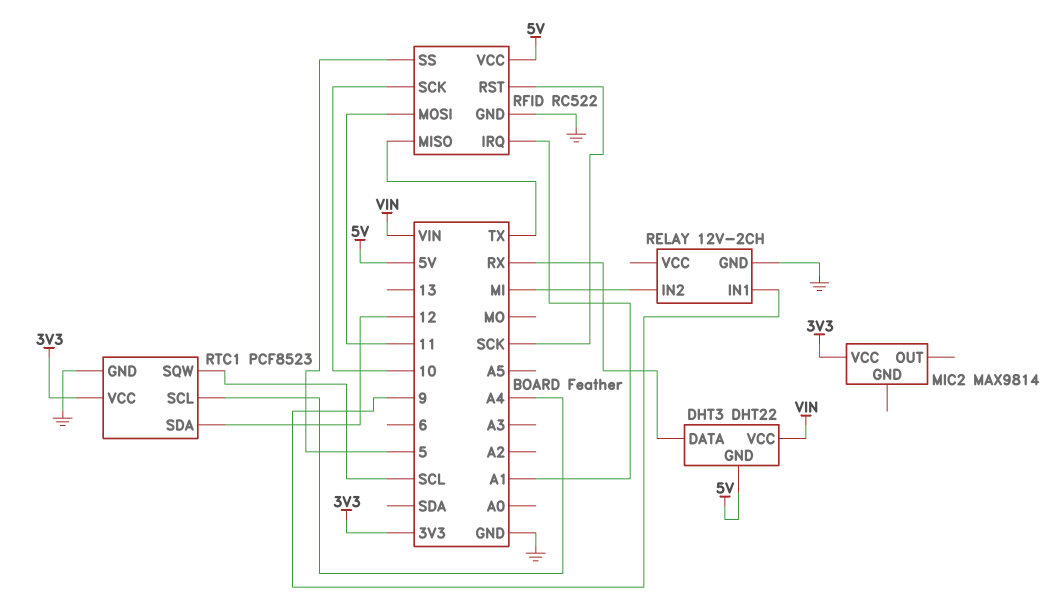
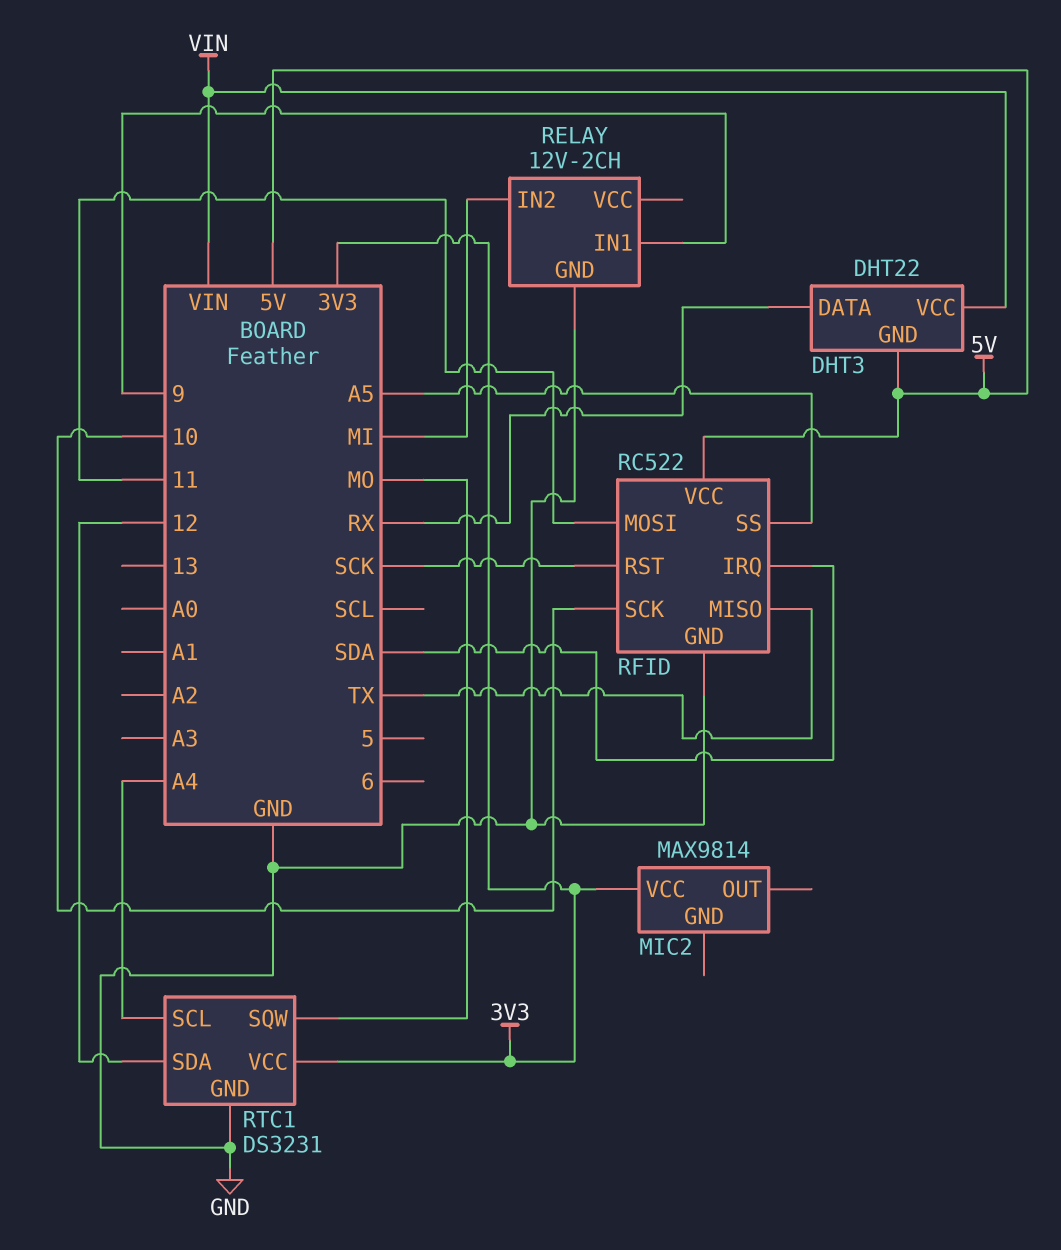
RFID pin IRQ: A1 -> SDA
RFID pin SS: 5 -> A5
RTC1: PCF8523 -> DS3231
RTC1 pin SQW: SCL -> MO

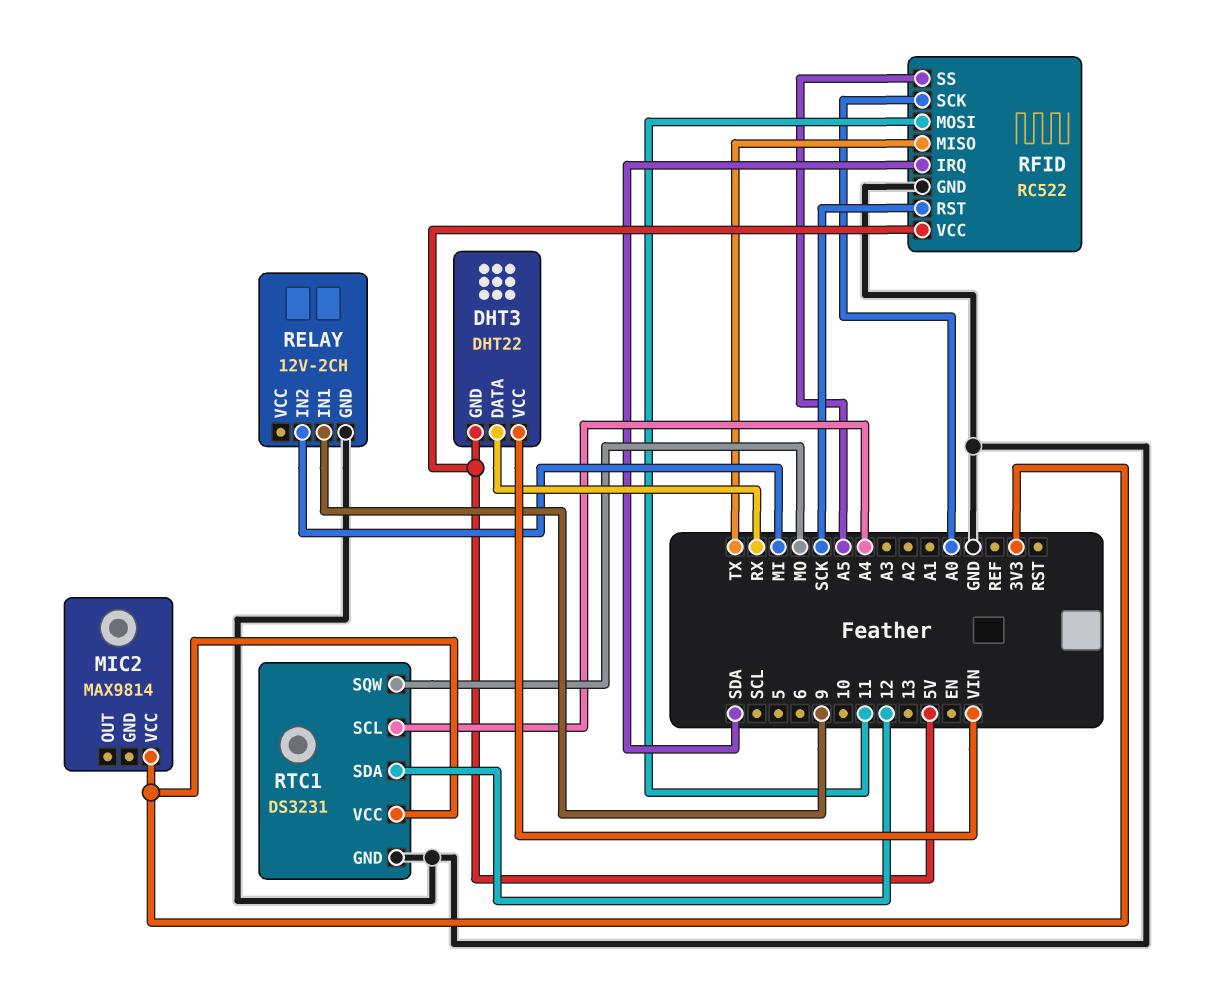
RFID pin SCK: 10 -> A0

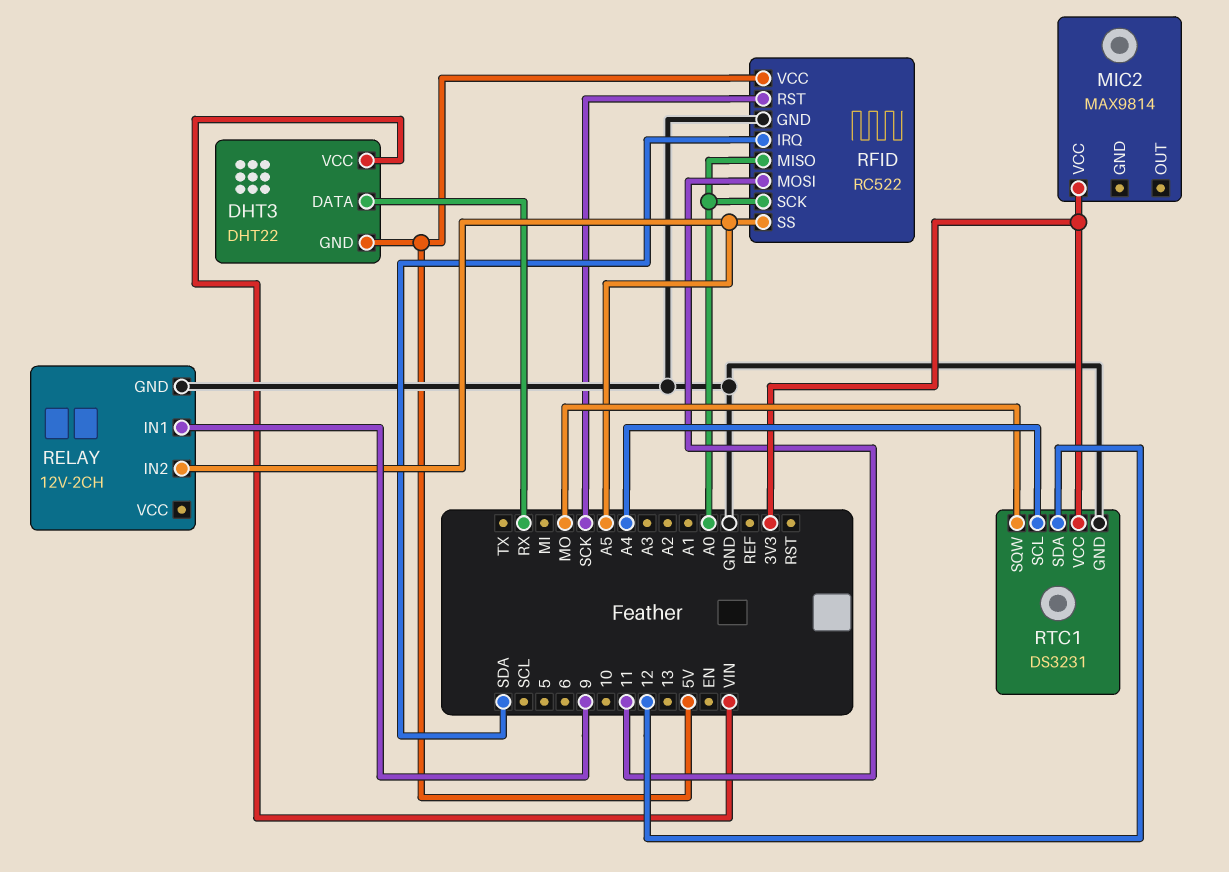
RELAY pin IN2: MI -> A5
RFID pin MISO: TX -> A0

